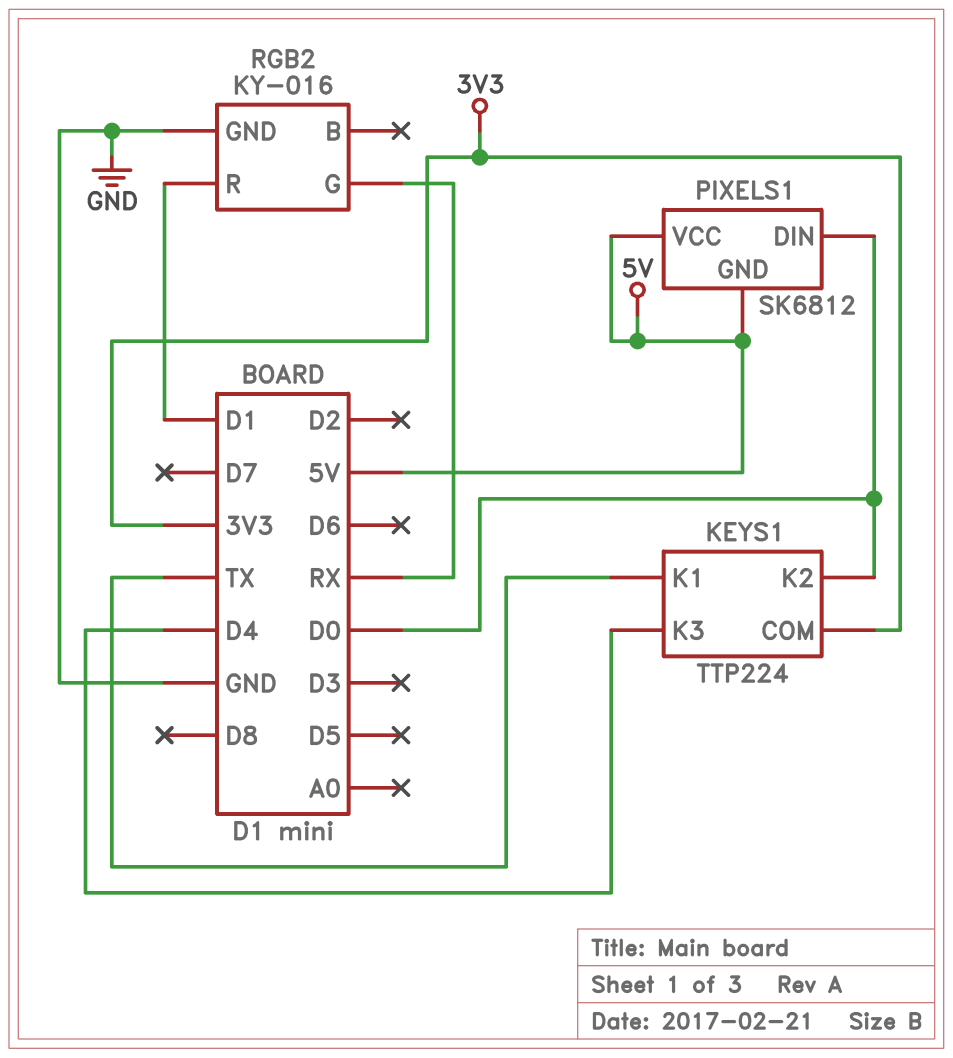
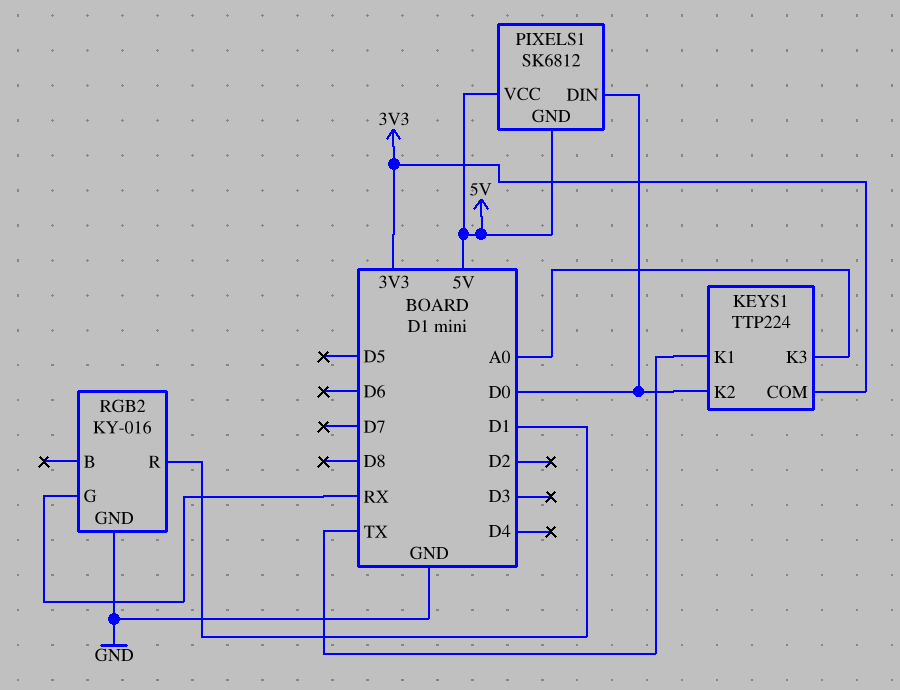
KEYS1 pin K3: D4 -> A0

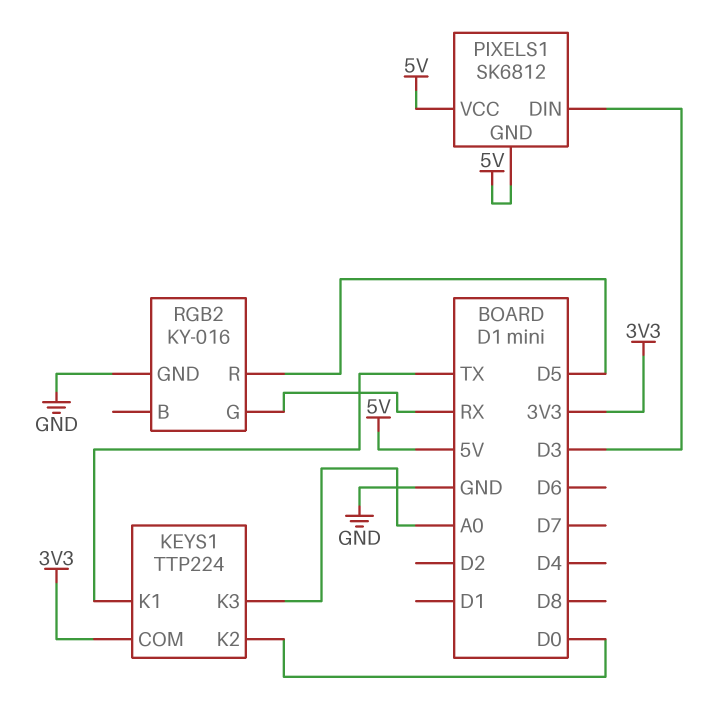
PIXELS1 pin DIN: D0 -> D3
RGB2 pin R: D1 -> D5

